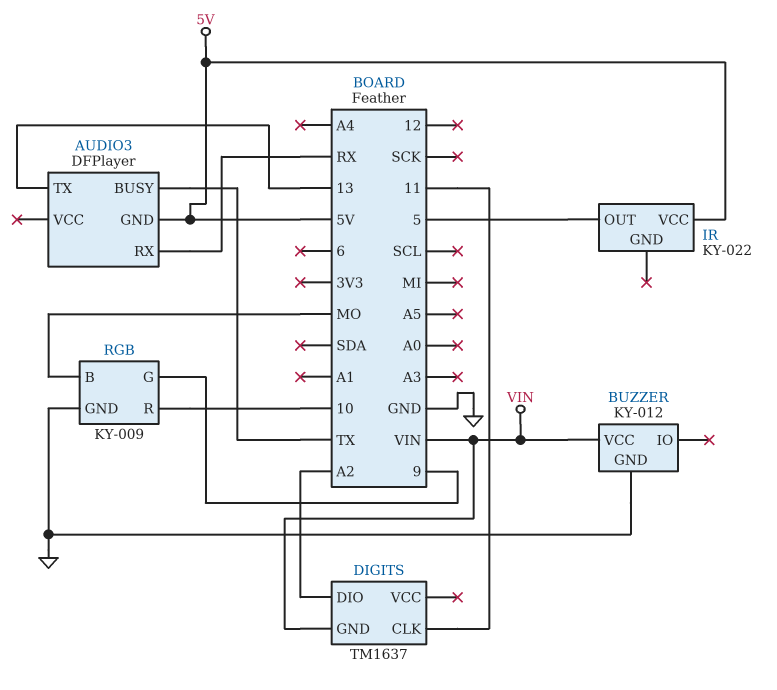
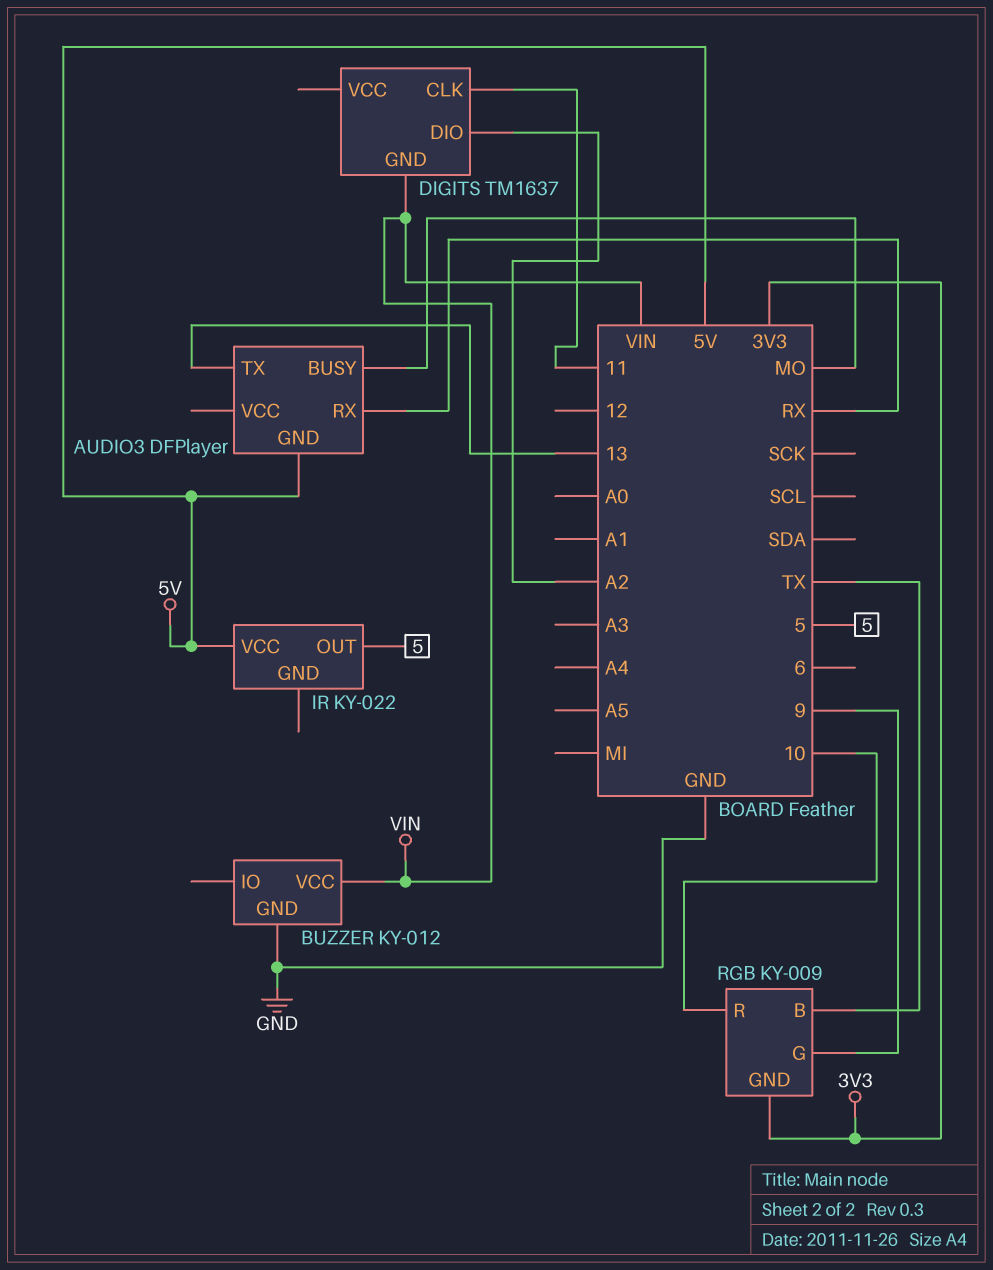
AUDIO3 pin BUSY: TX -> MO
RGB pin B: MO -> TX
RGB pin GND: GND -> 3V3

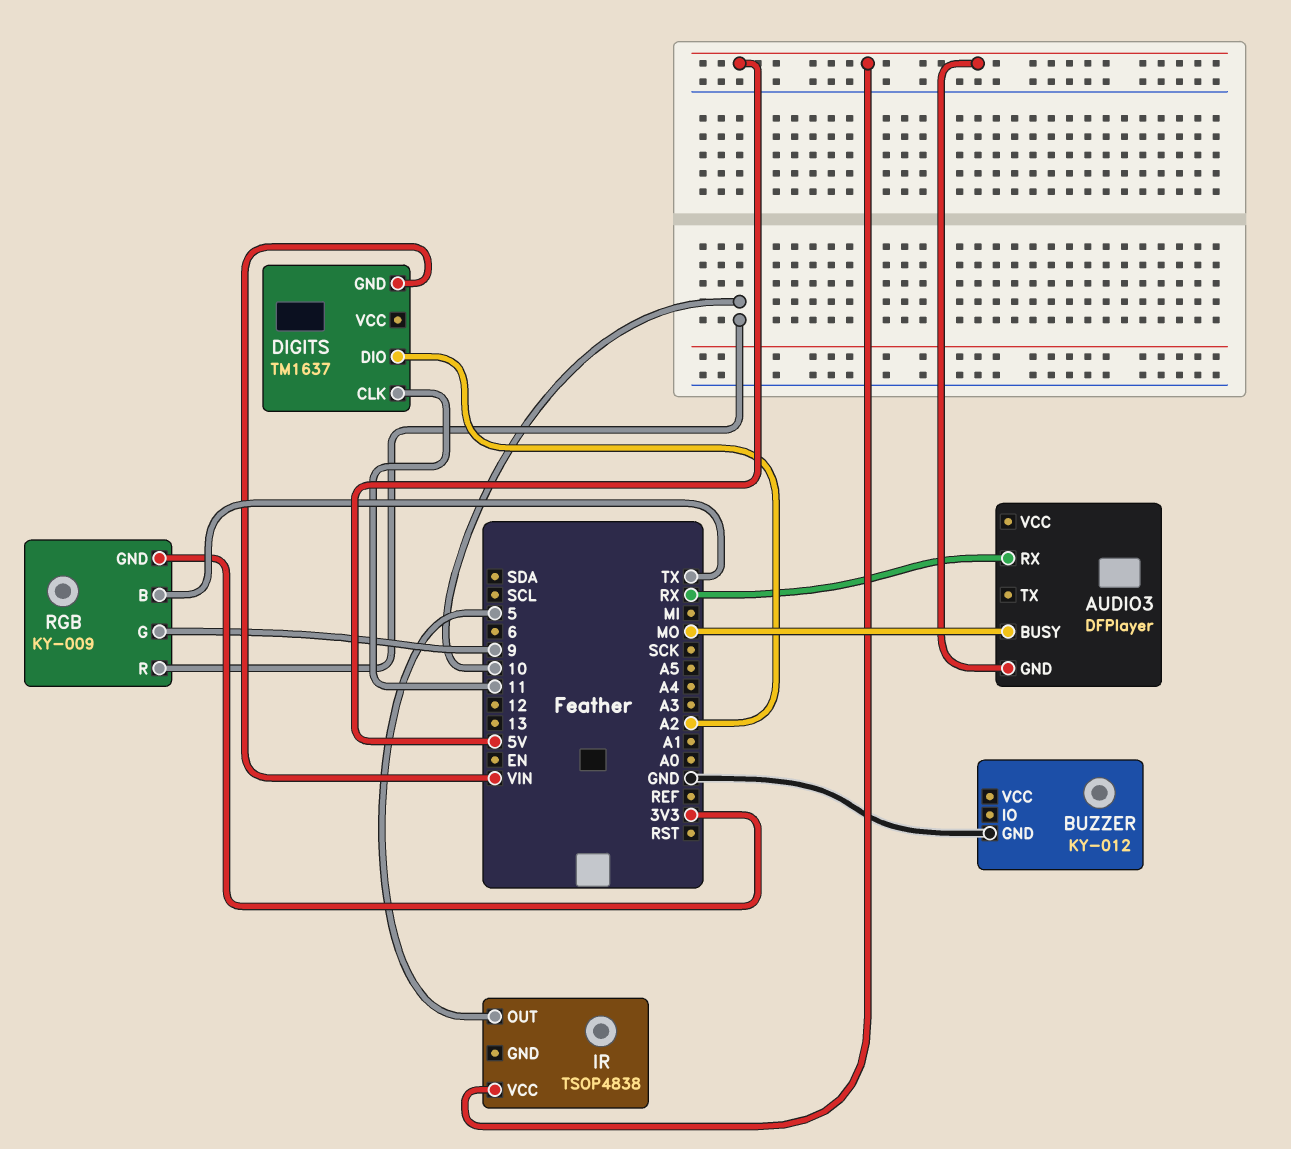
AUDIO3 pin TX: 13 -> none
BUZZER pin VCC: VIN -> none
IR: KY-022 -> TSOP4838

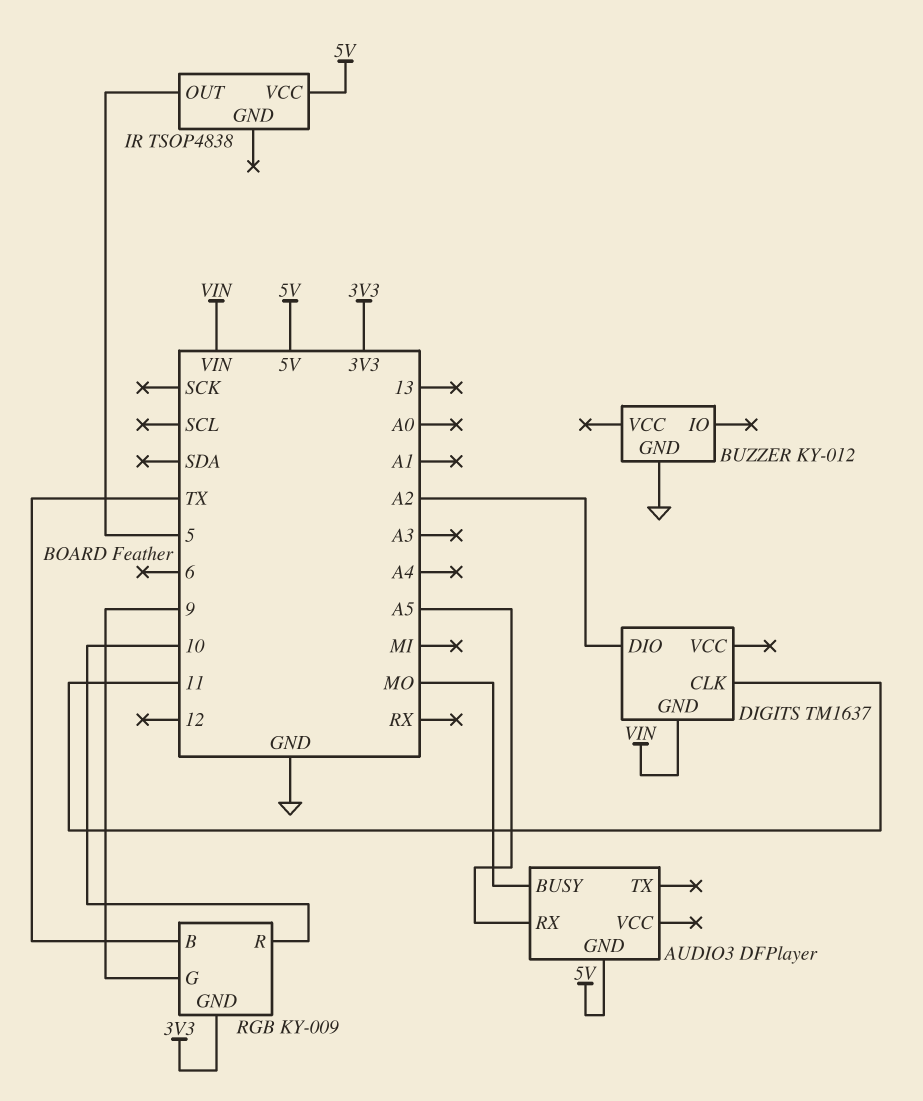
AUDIO3 pin RX: RX -> A5

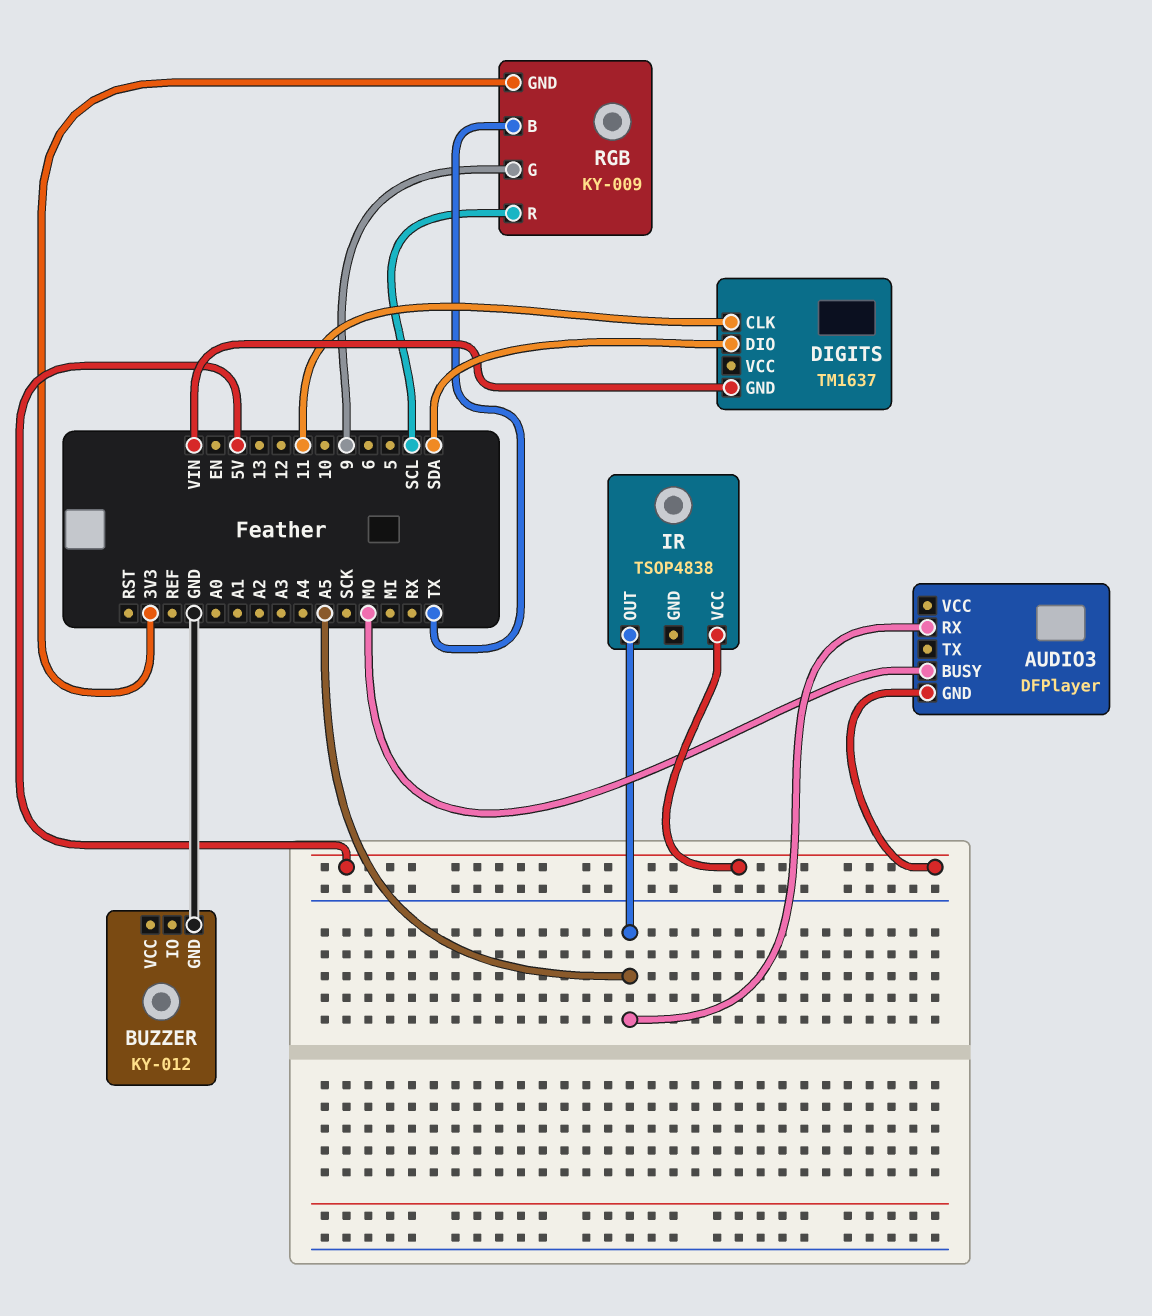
DIGITS pin DIO: A2 -> SDA
IR pin OUT: 5 -> A5
RGB pin R: 10 -> SCL

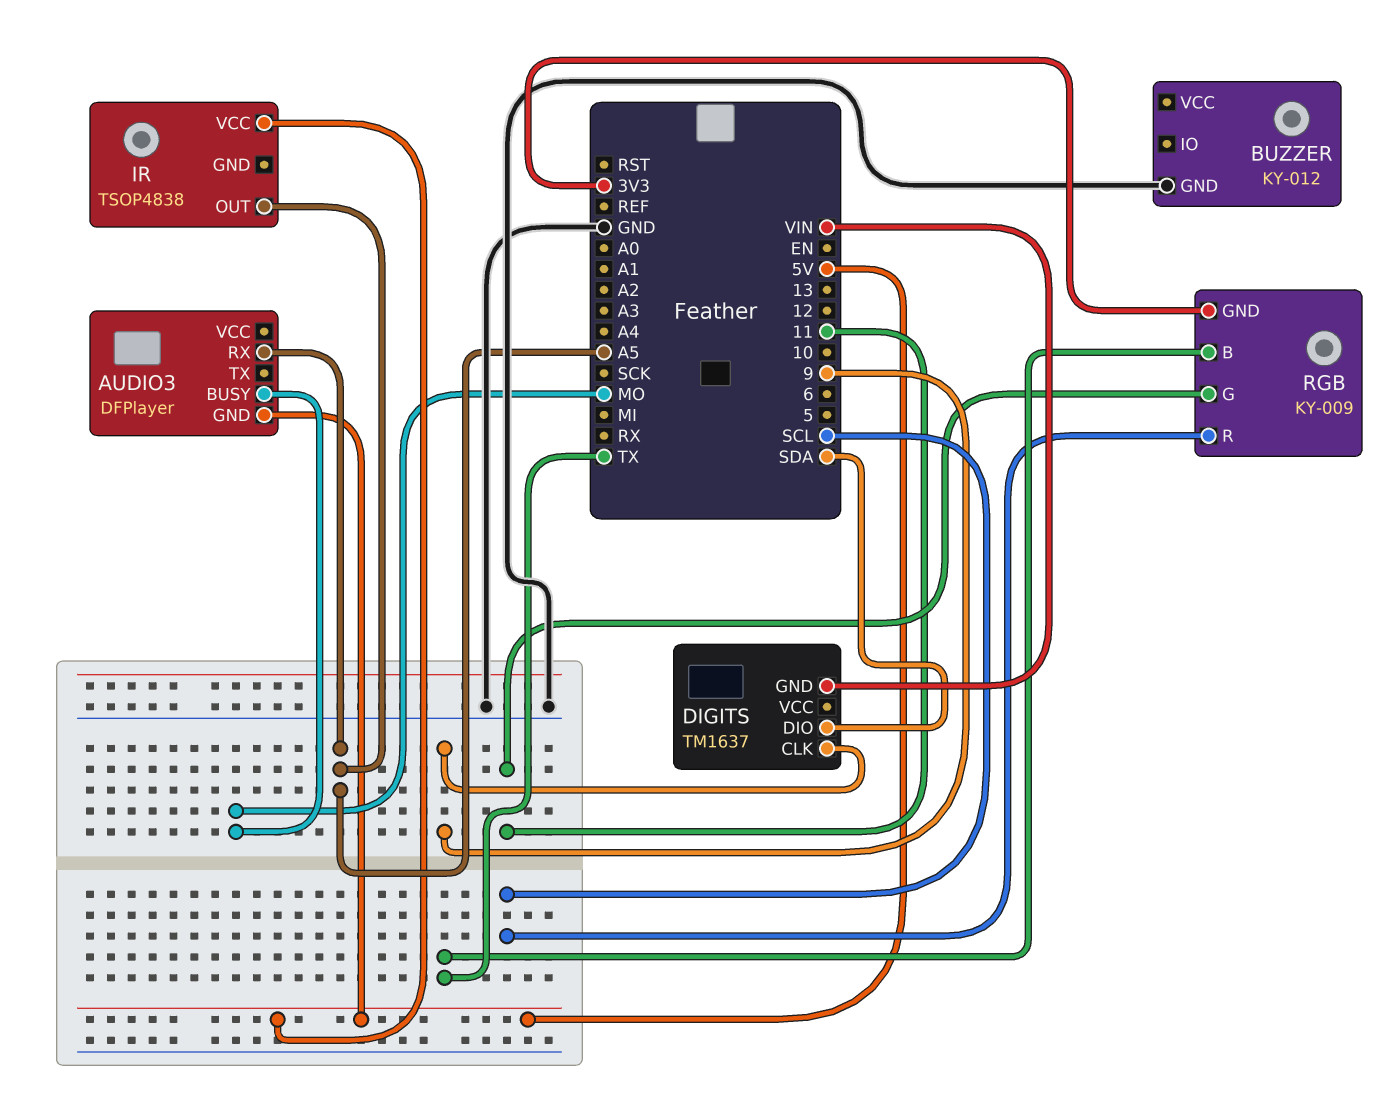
DIGITS pin CLK: 11 -> 9
RGB pin G: 9 -> 11

